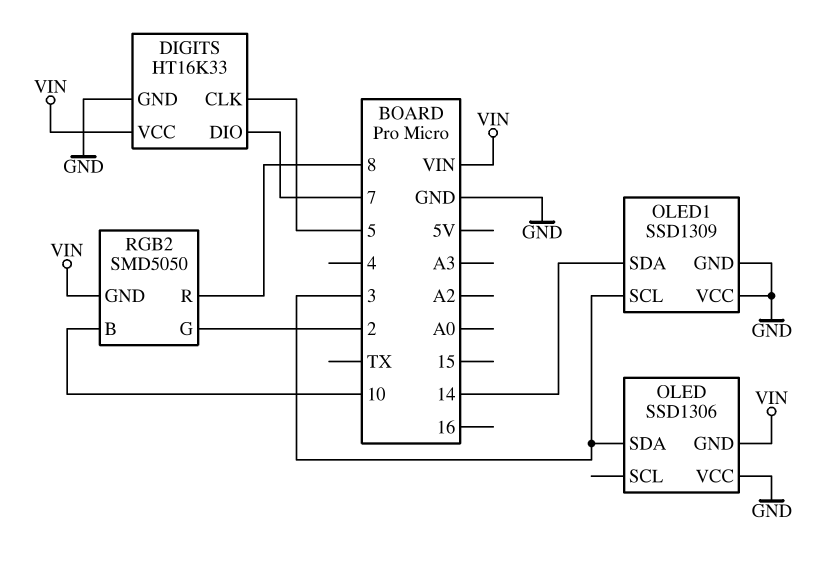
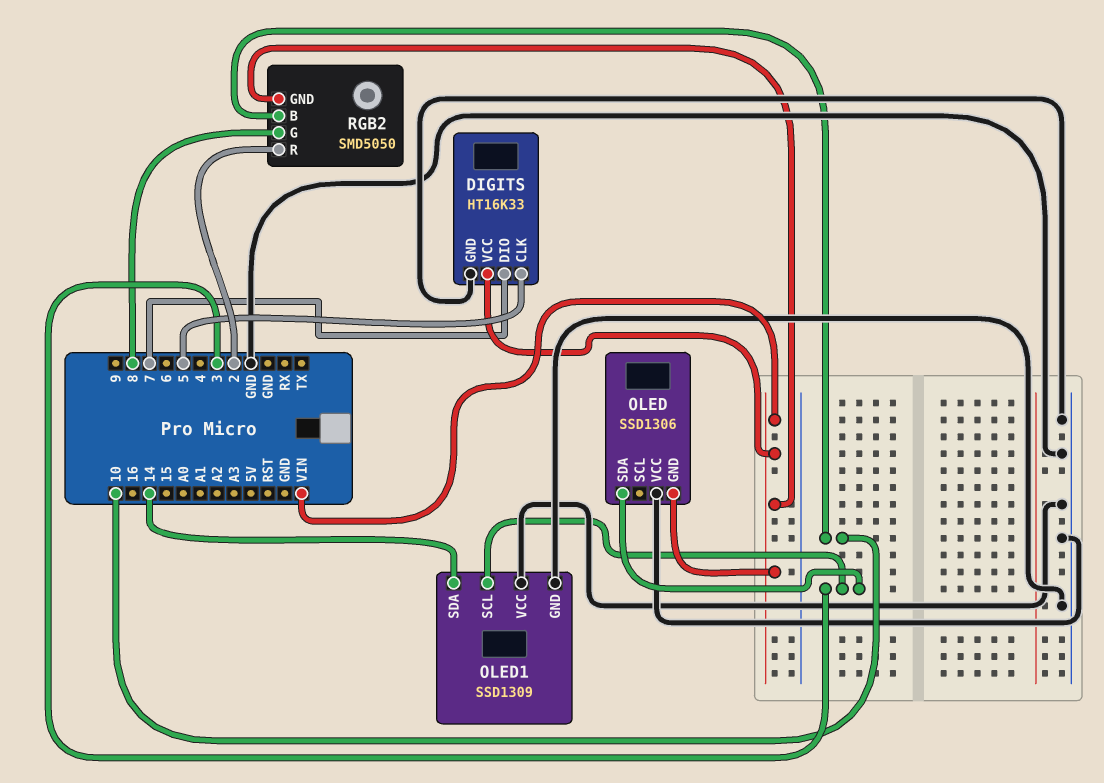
RGB2 pin G: 2 -> 8
RGB2 pin R: 8 -> 2

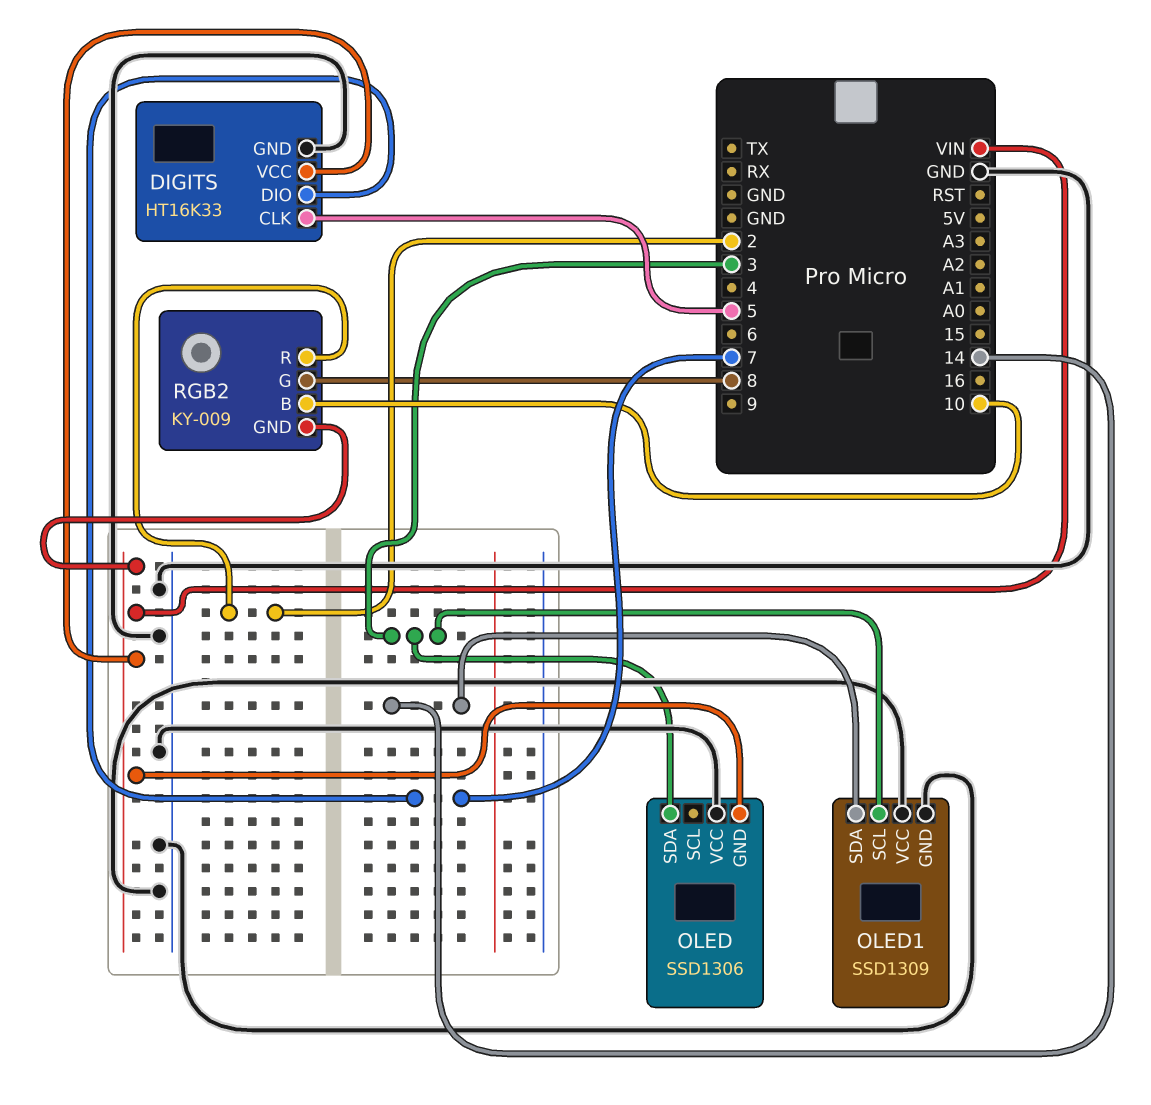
RGB2: SMD5050 -> KY-009

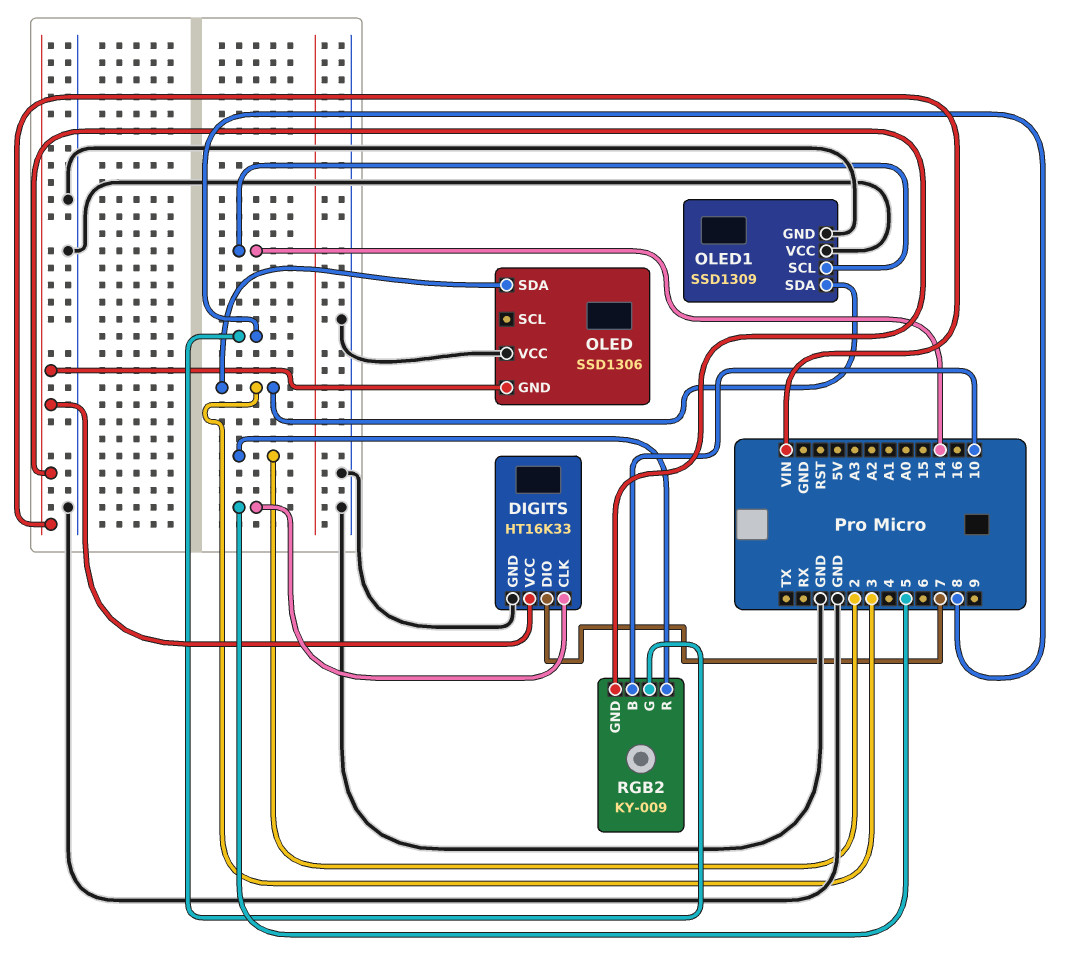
OLED1 pin SCL: 3 -> 14
OLED1 pin SDA: 14 -> 3

